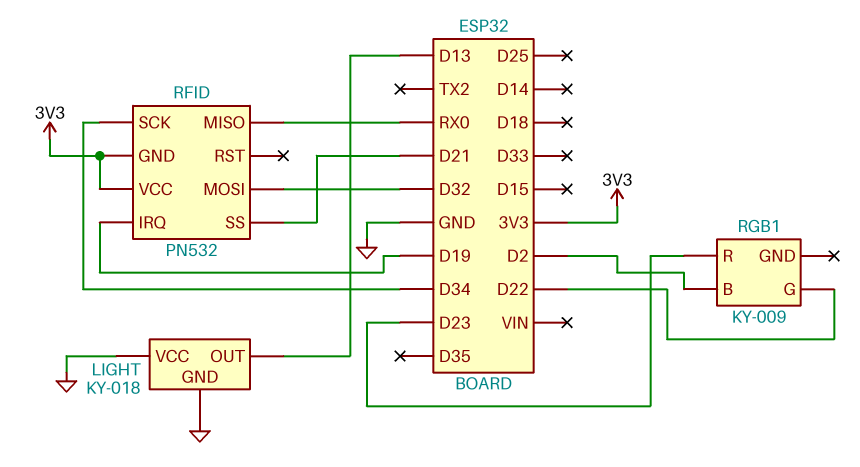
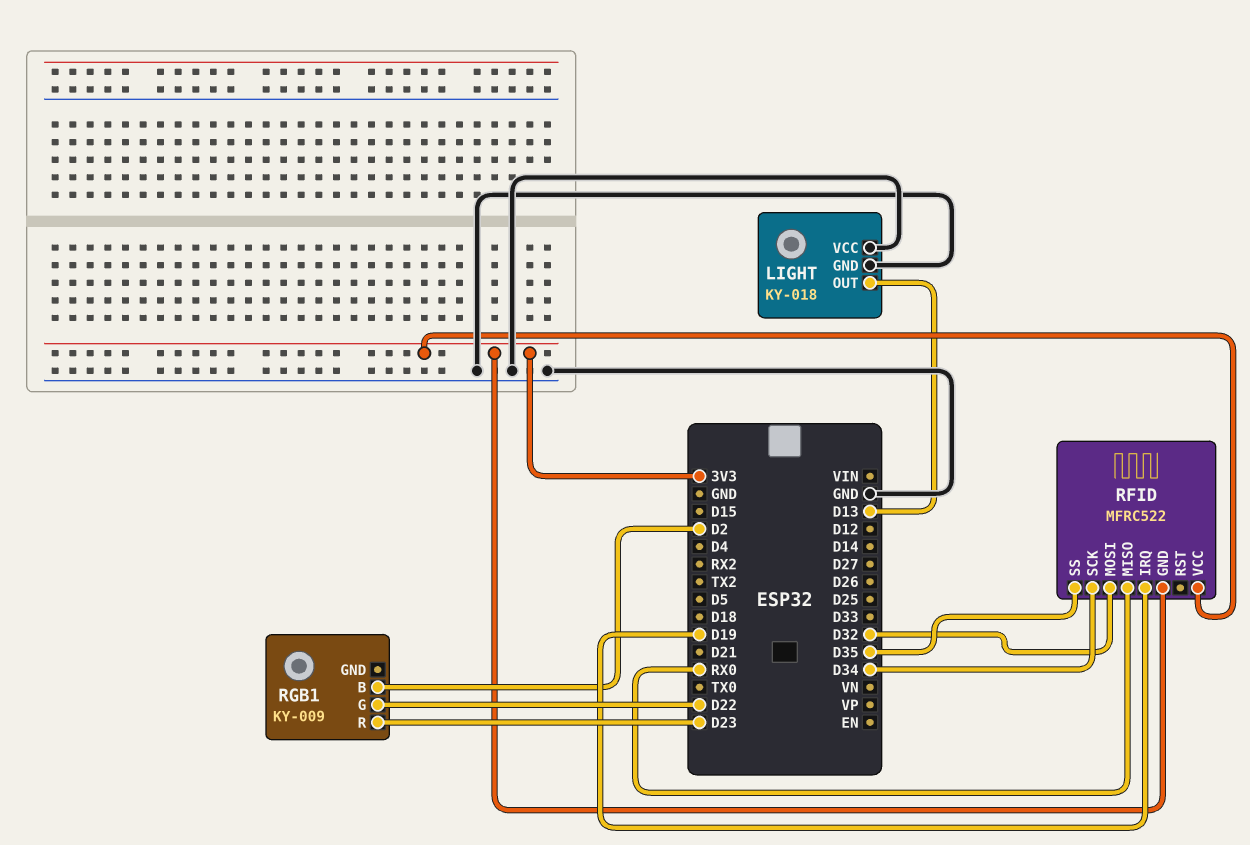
RFID: PN532 -> MFRC522
RFID pin SS: D21 -> D35

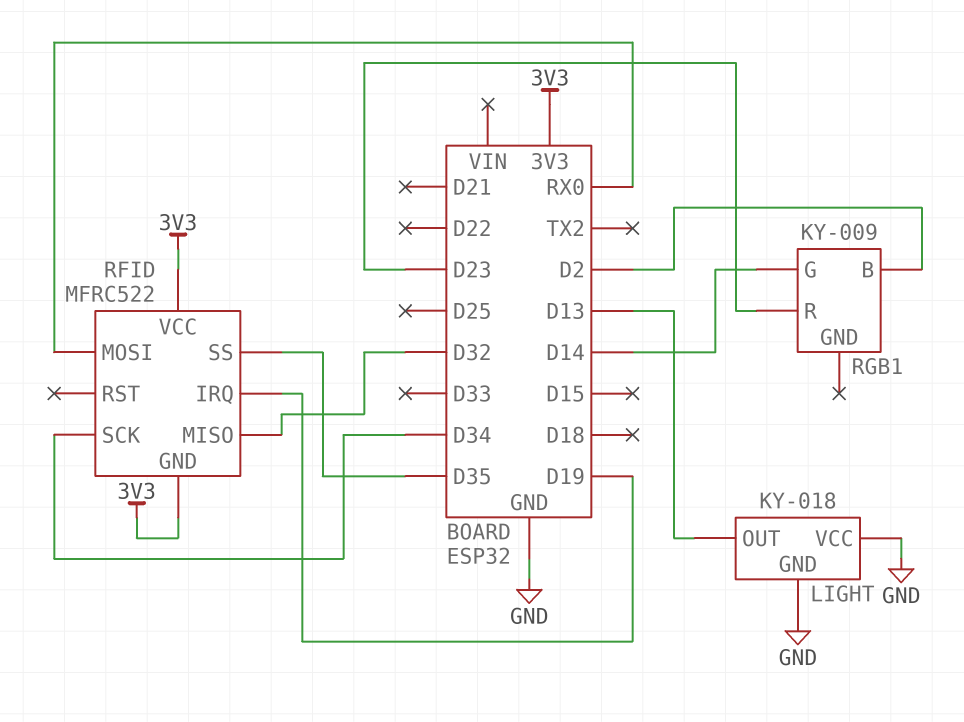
RFID pin MISO: RX0 -> D32
RFID pin MOSI: D32 -> RX0
RGB1 pin G: D22 -> D14

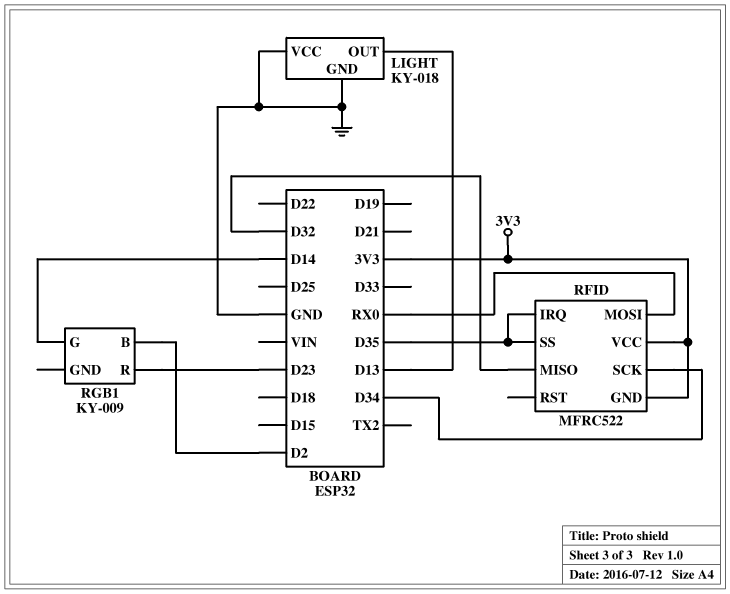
RFID pin IRQ: D19 -> D35

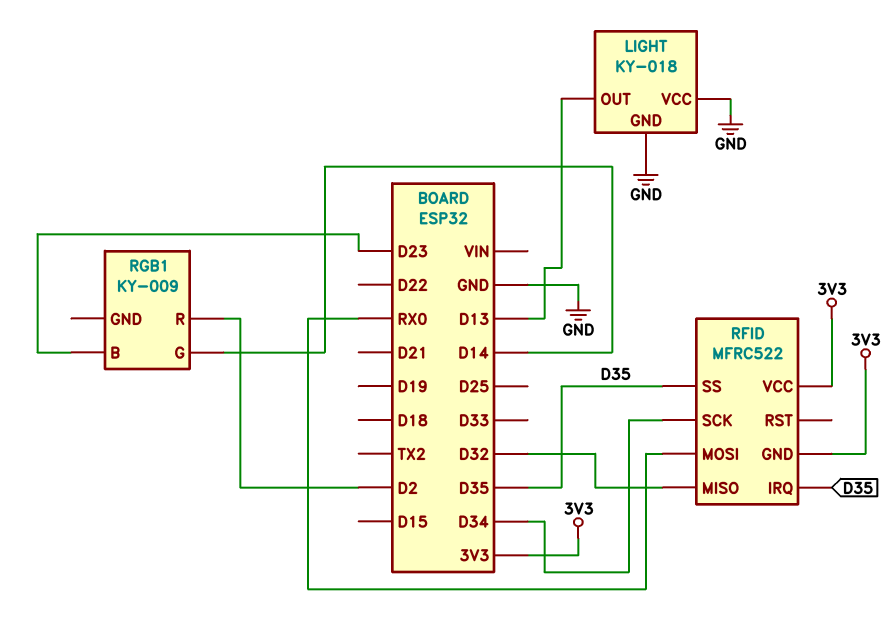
RGB1 pin B: D2 -> D23
RGB1 pin R: D23 -> D2

